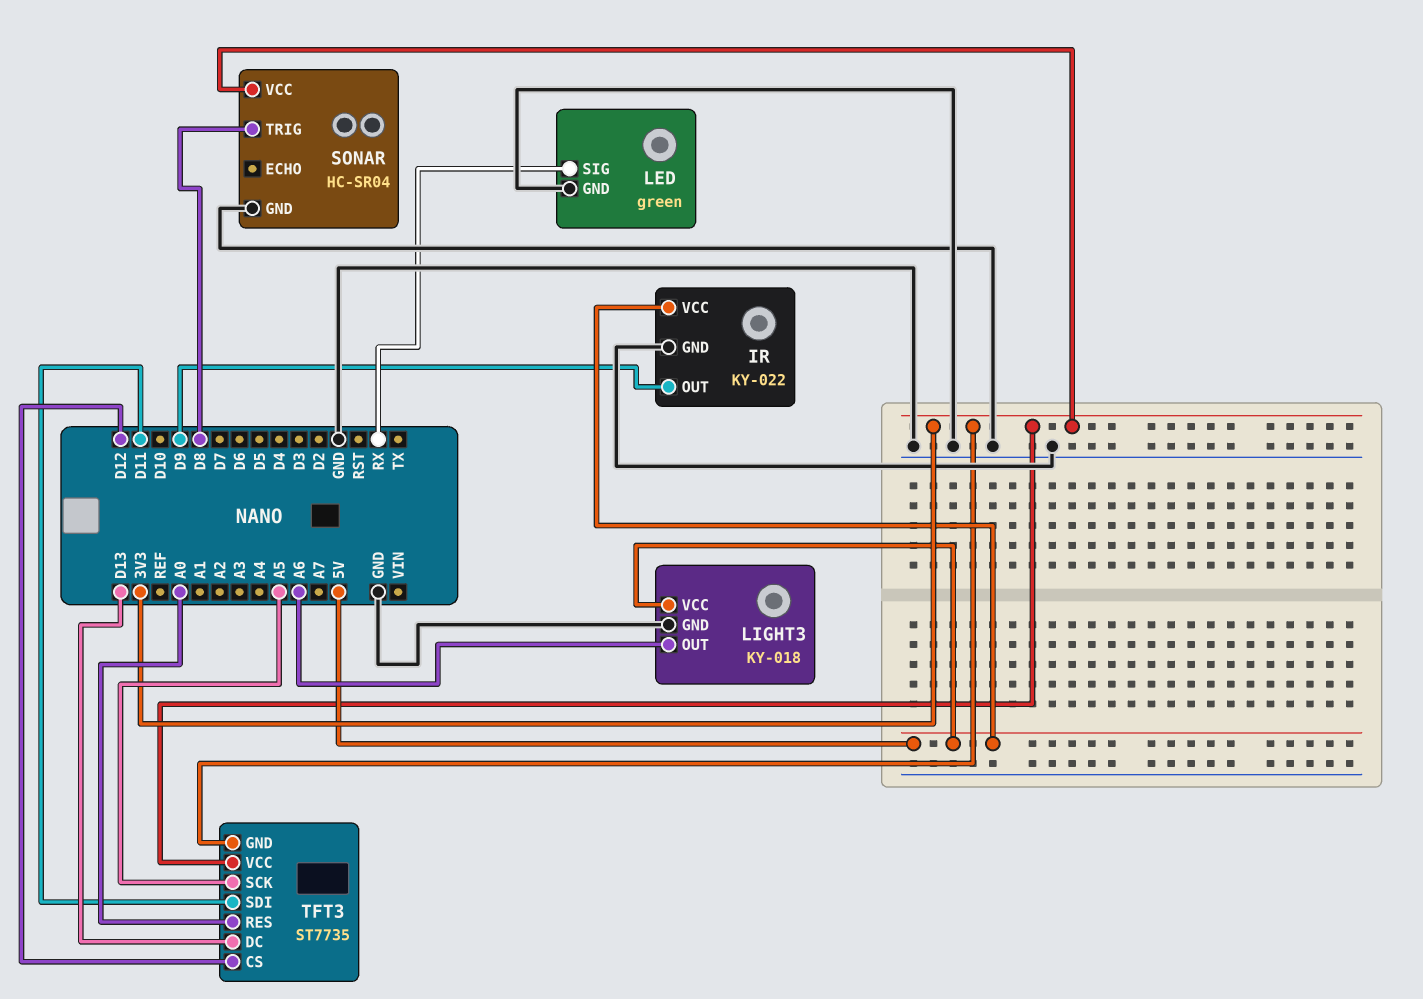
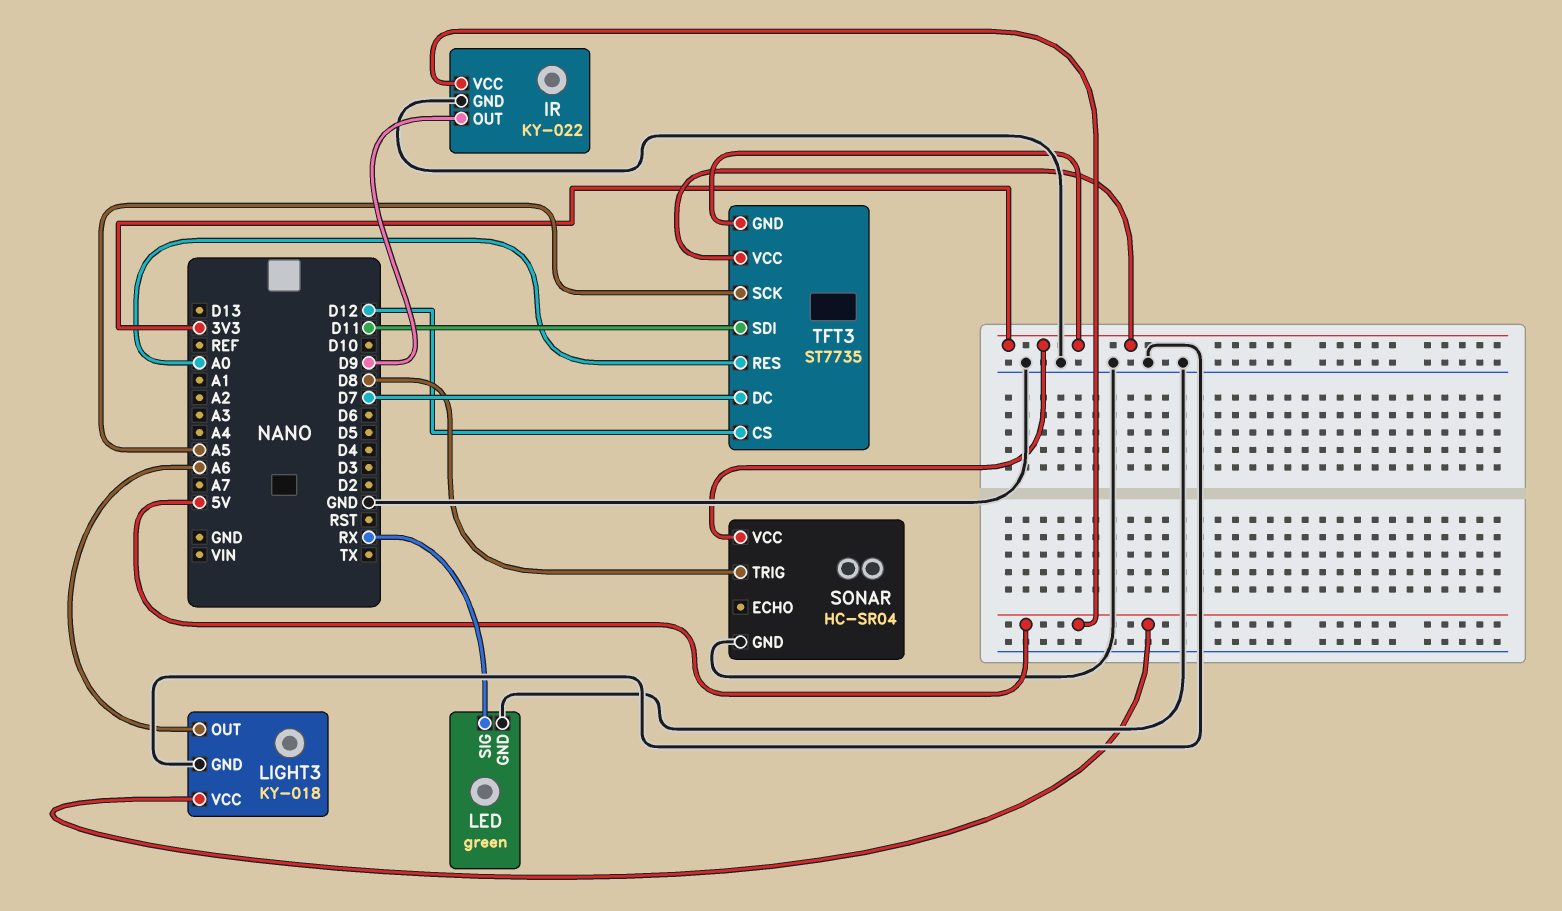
TFT3 pin DC: D13 -> D7

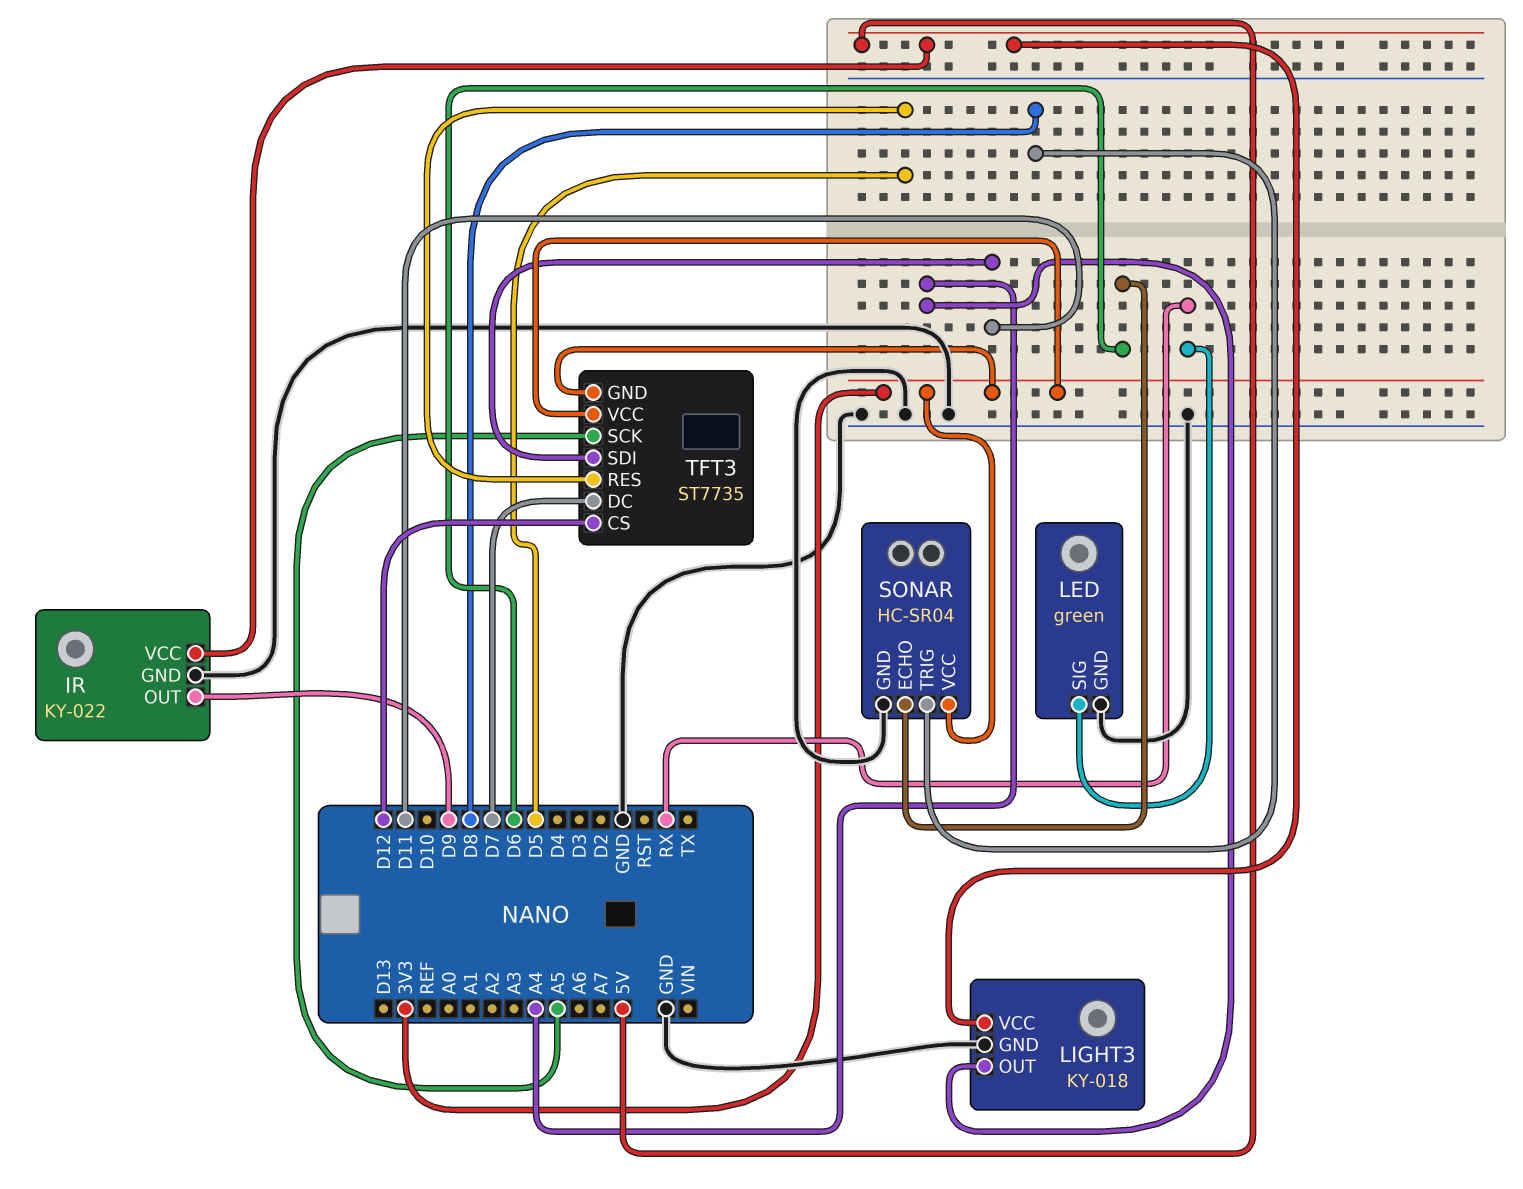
LIGHT3 pin OUT: A6 -> A4
SONAR pin ECHO: none -> D6
TFT3 pin RES: A0 -> D5

